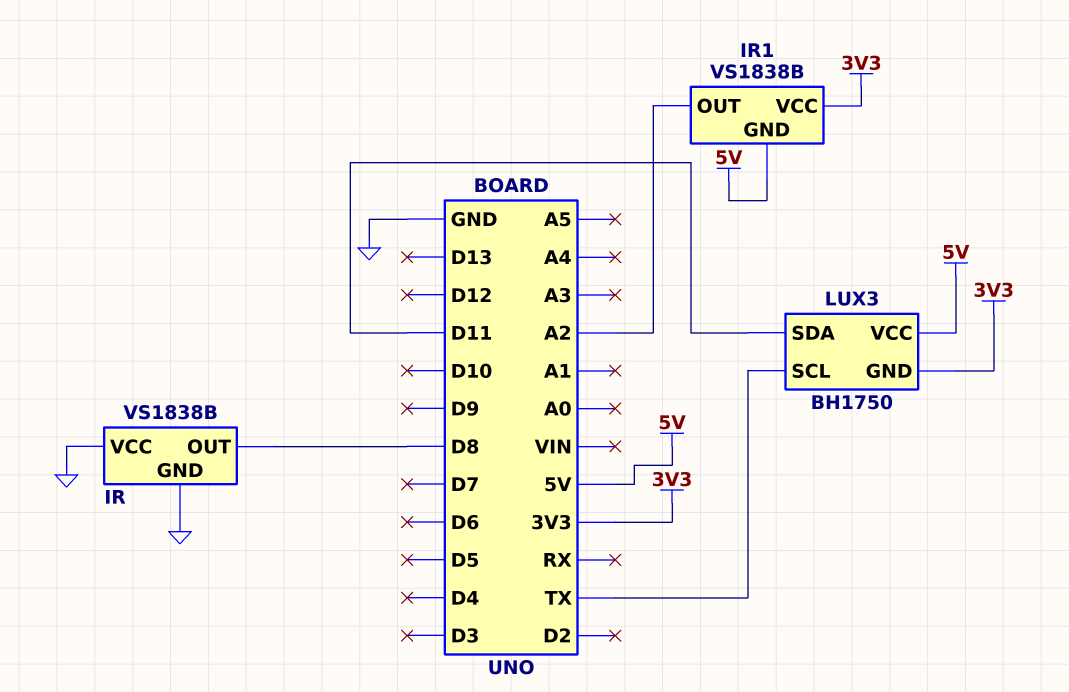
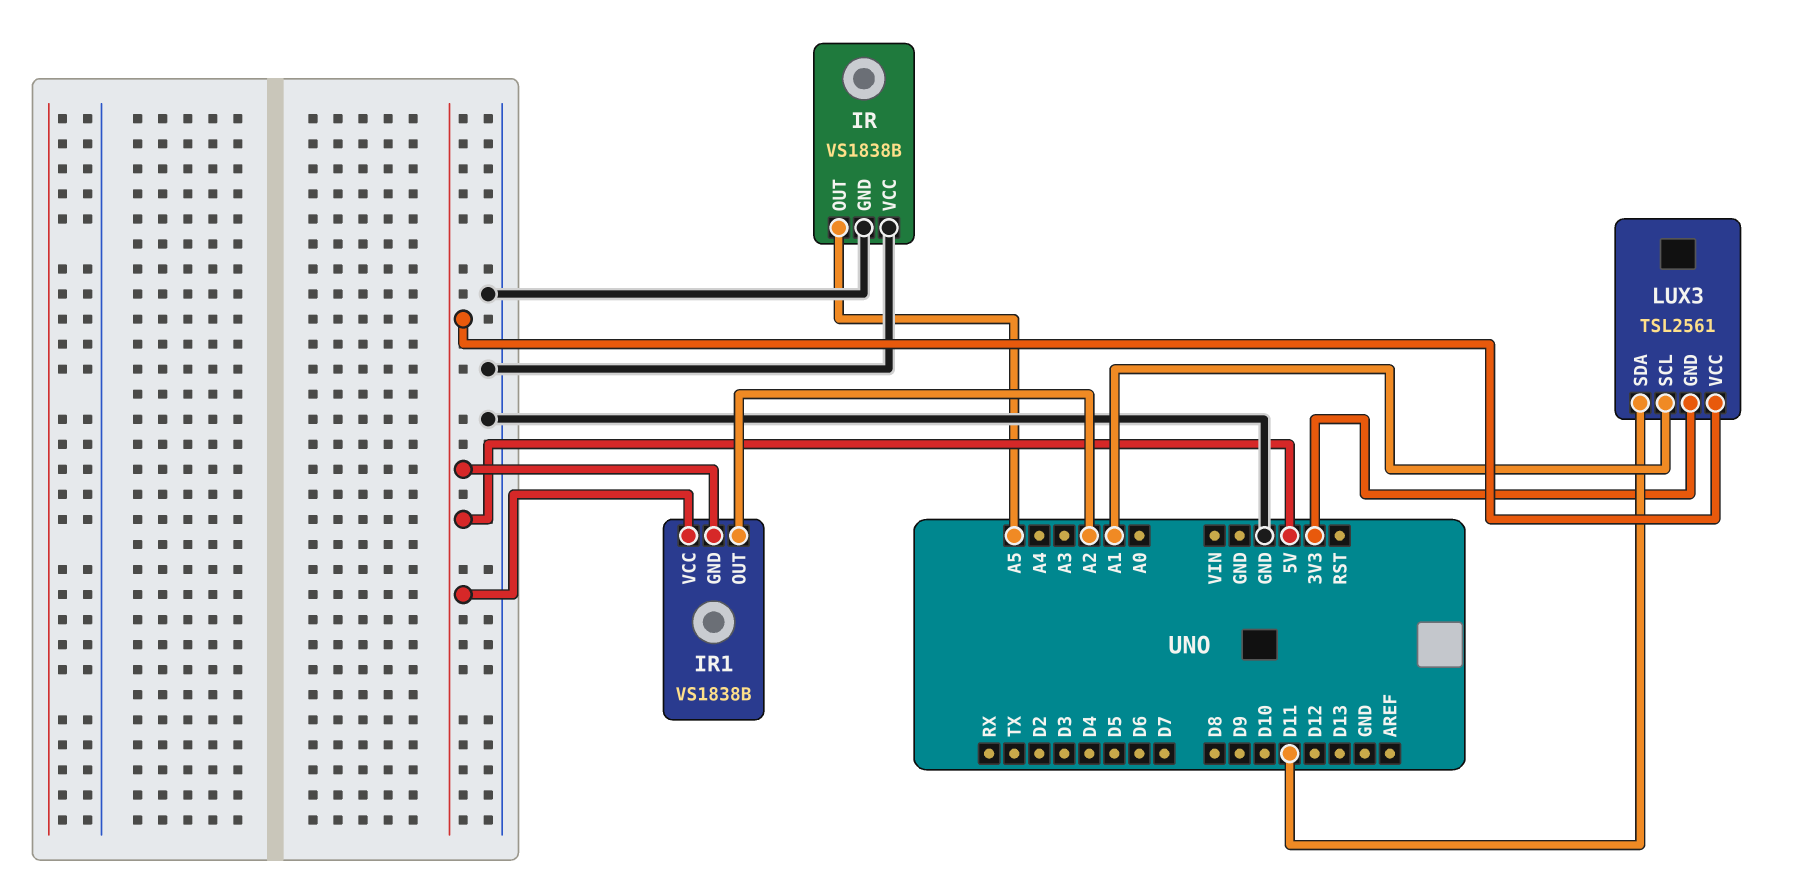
IR pin OUT: D8 -> A5
IR1 pin VCC: 3V3 -> 5V
LUX3: BH1750 -> TSL2561
LUX3 pin SCL: TX -> A1

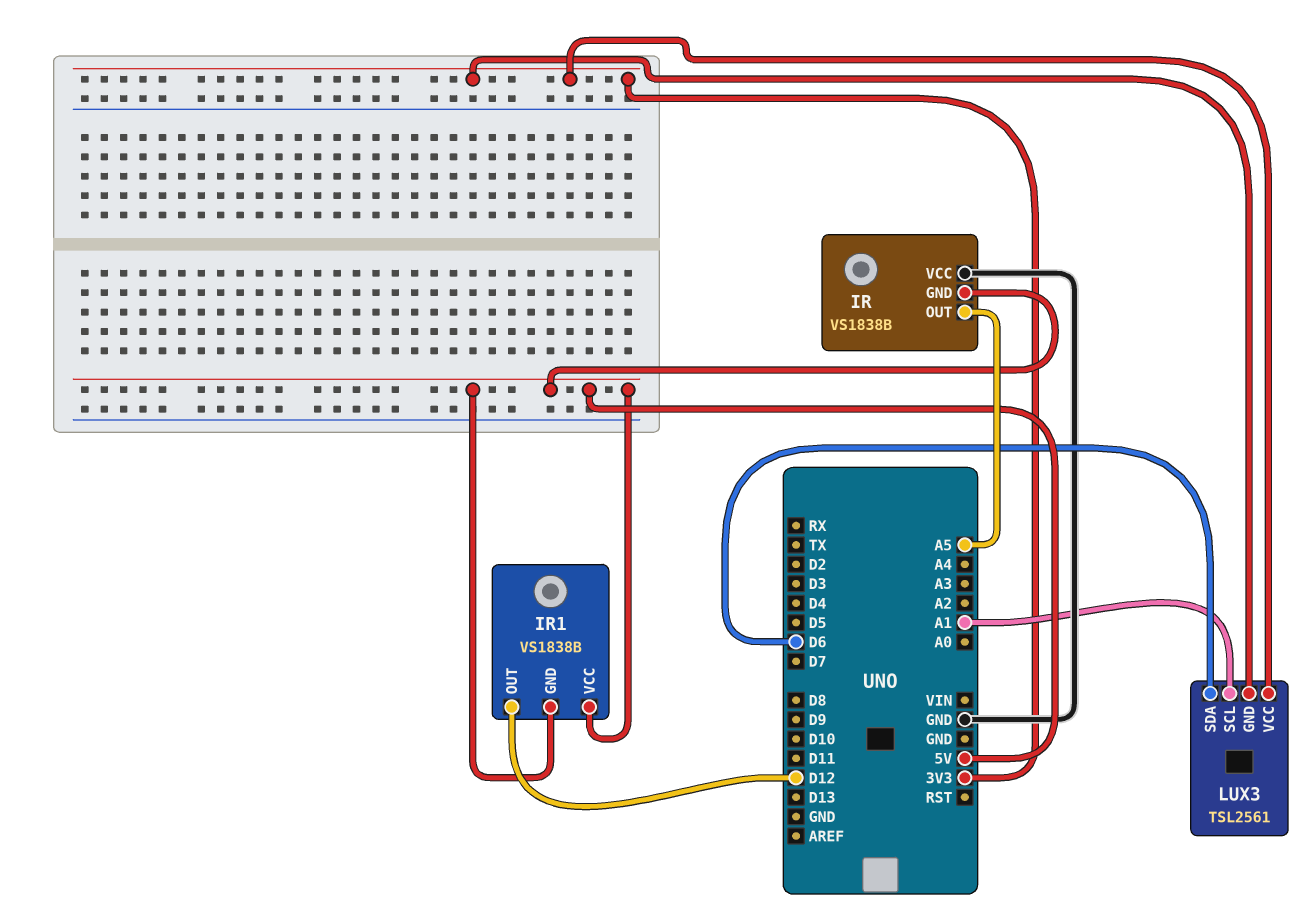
IR pin GND: GND -> 5V
IR1 pin OUT: A2 -> D12
LUX3 pin SDA: D11 -> D6
LUX3 pin VCC: 5V -> 3V3

